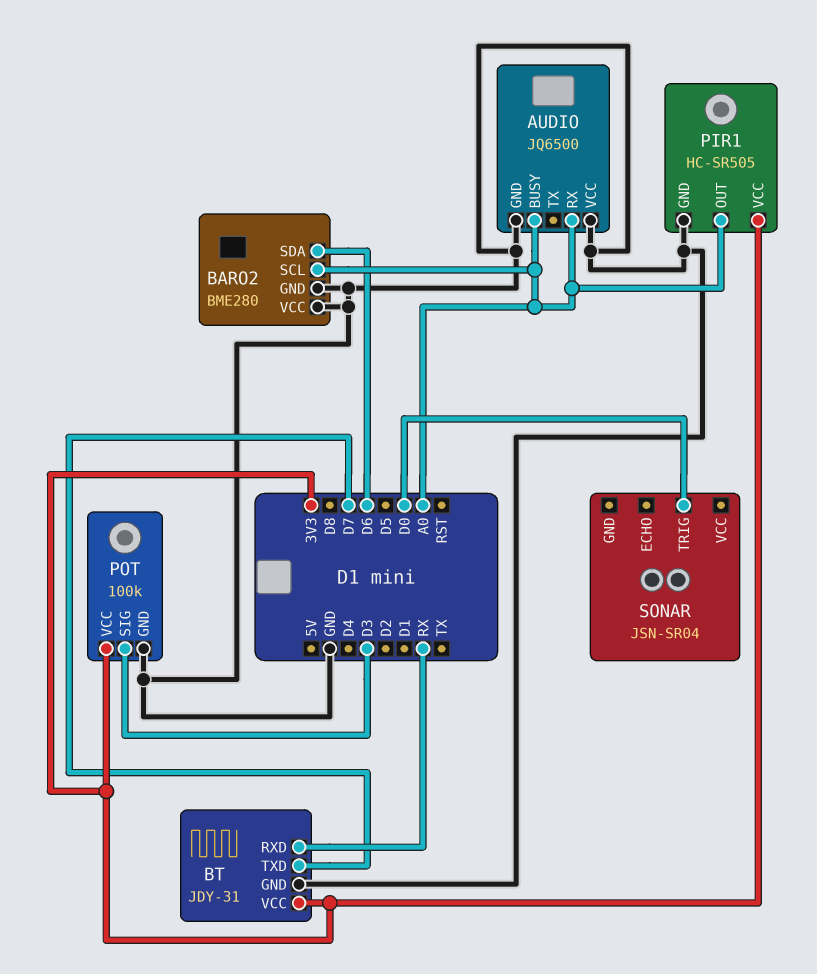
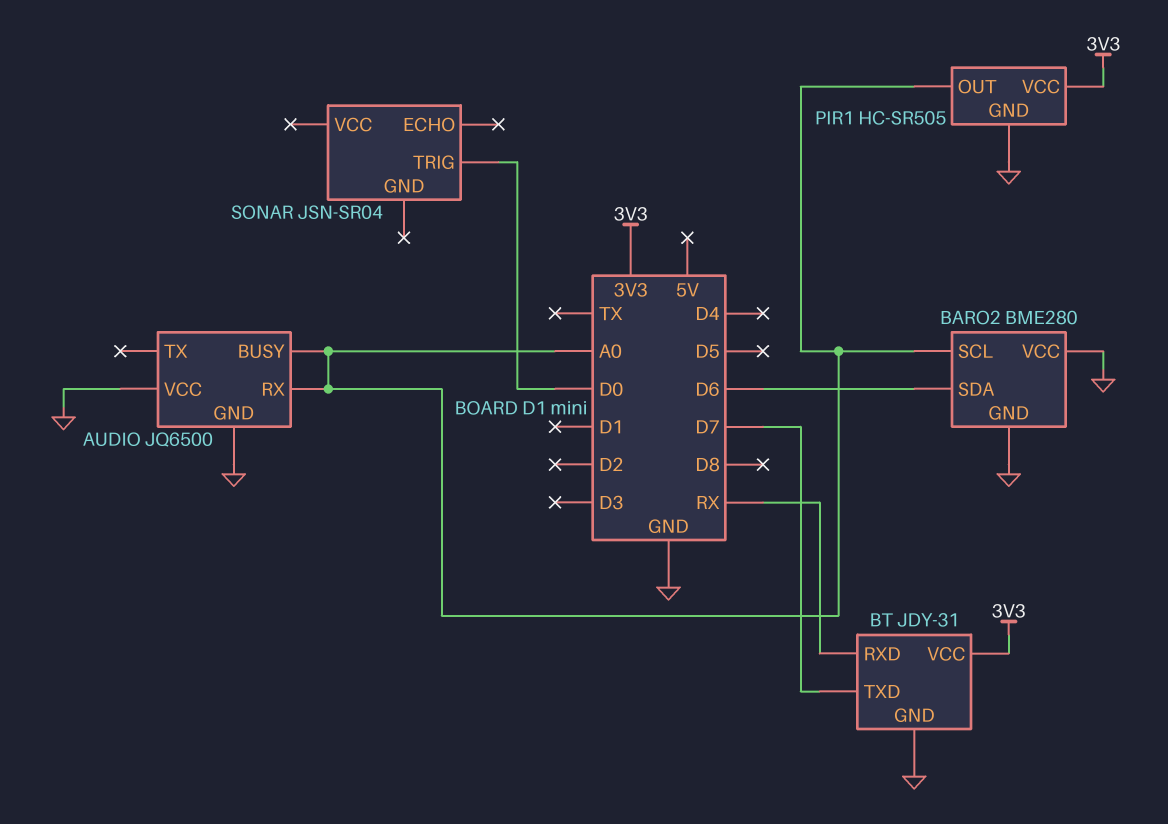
POT: 100k -> none
POT pin GND: GND -> none
POT pin SIG: D3 -> none
POT pin VCC: 3V3 -> none

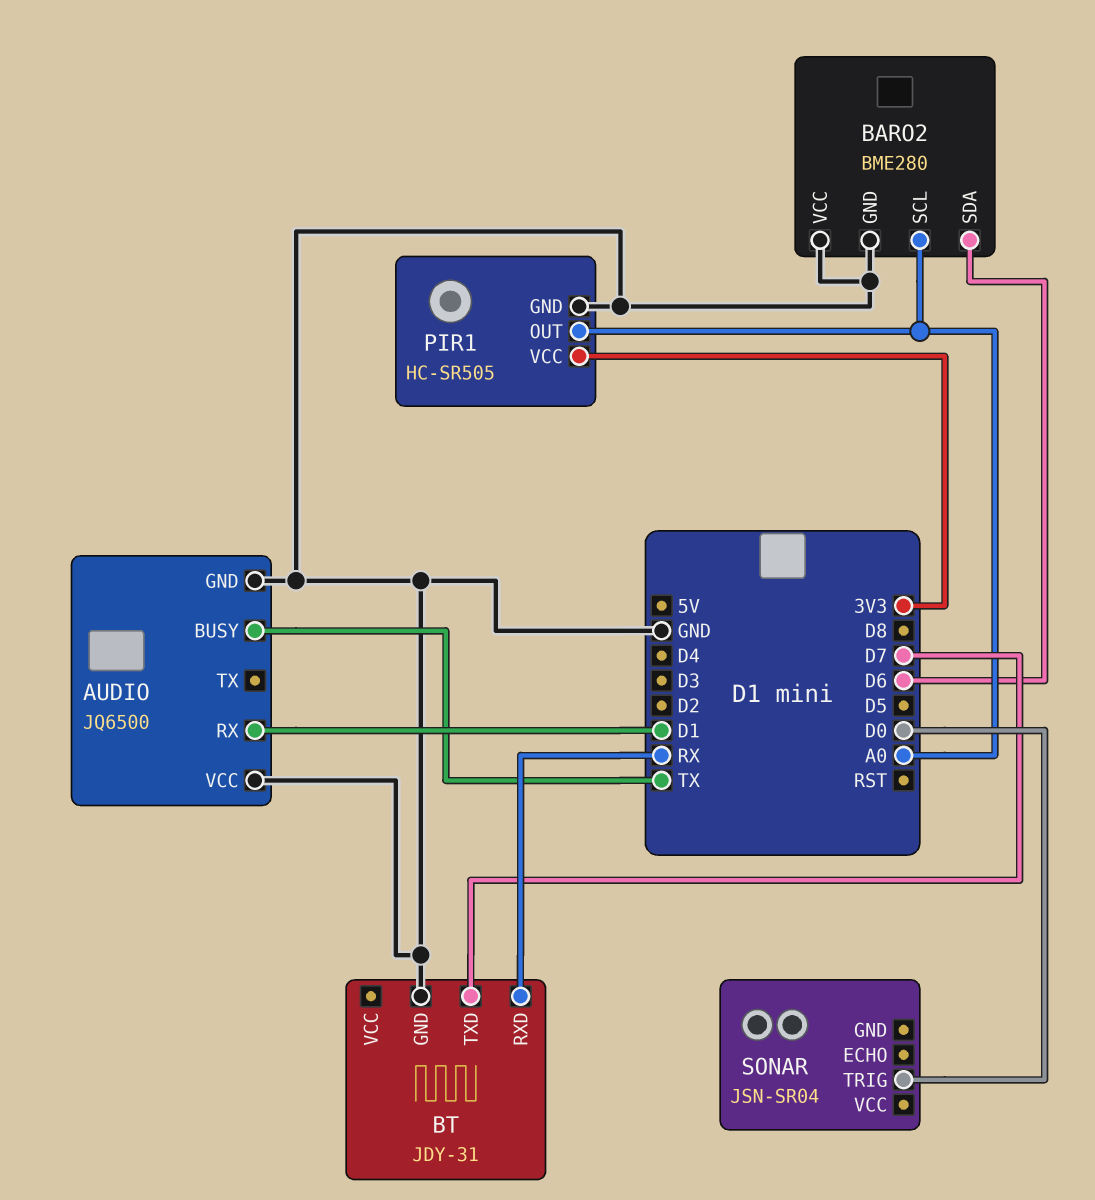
AUDIO pin BUSY: A0 -> TX
AUDIO pin RX: A0 -> D1
BT pin VCC: 3V3 -> none

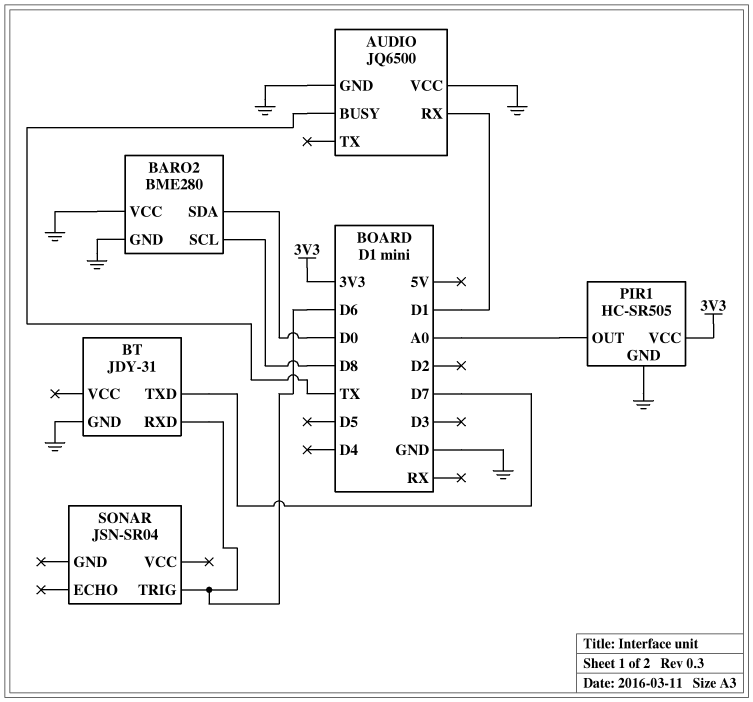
BARO2 pin SCL: A0 -> D8
BARO2 pin SDA: D6 -> D0
BT pin RXD: RX -> D6
SONAR pin TRIG: D0 -> D6

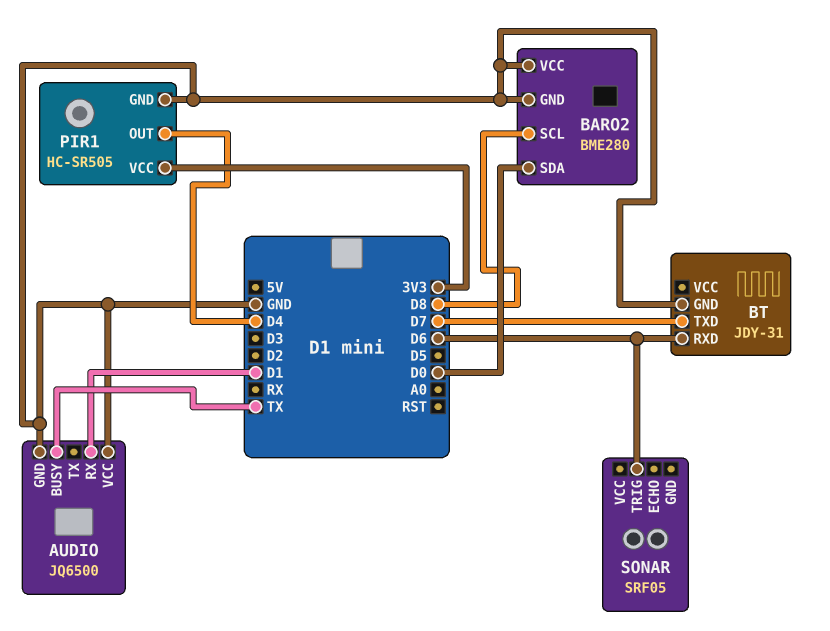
PIR1 pin OUT: A0 -> D4
SONAR: JSN-SR04 -> SRF05

